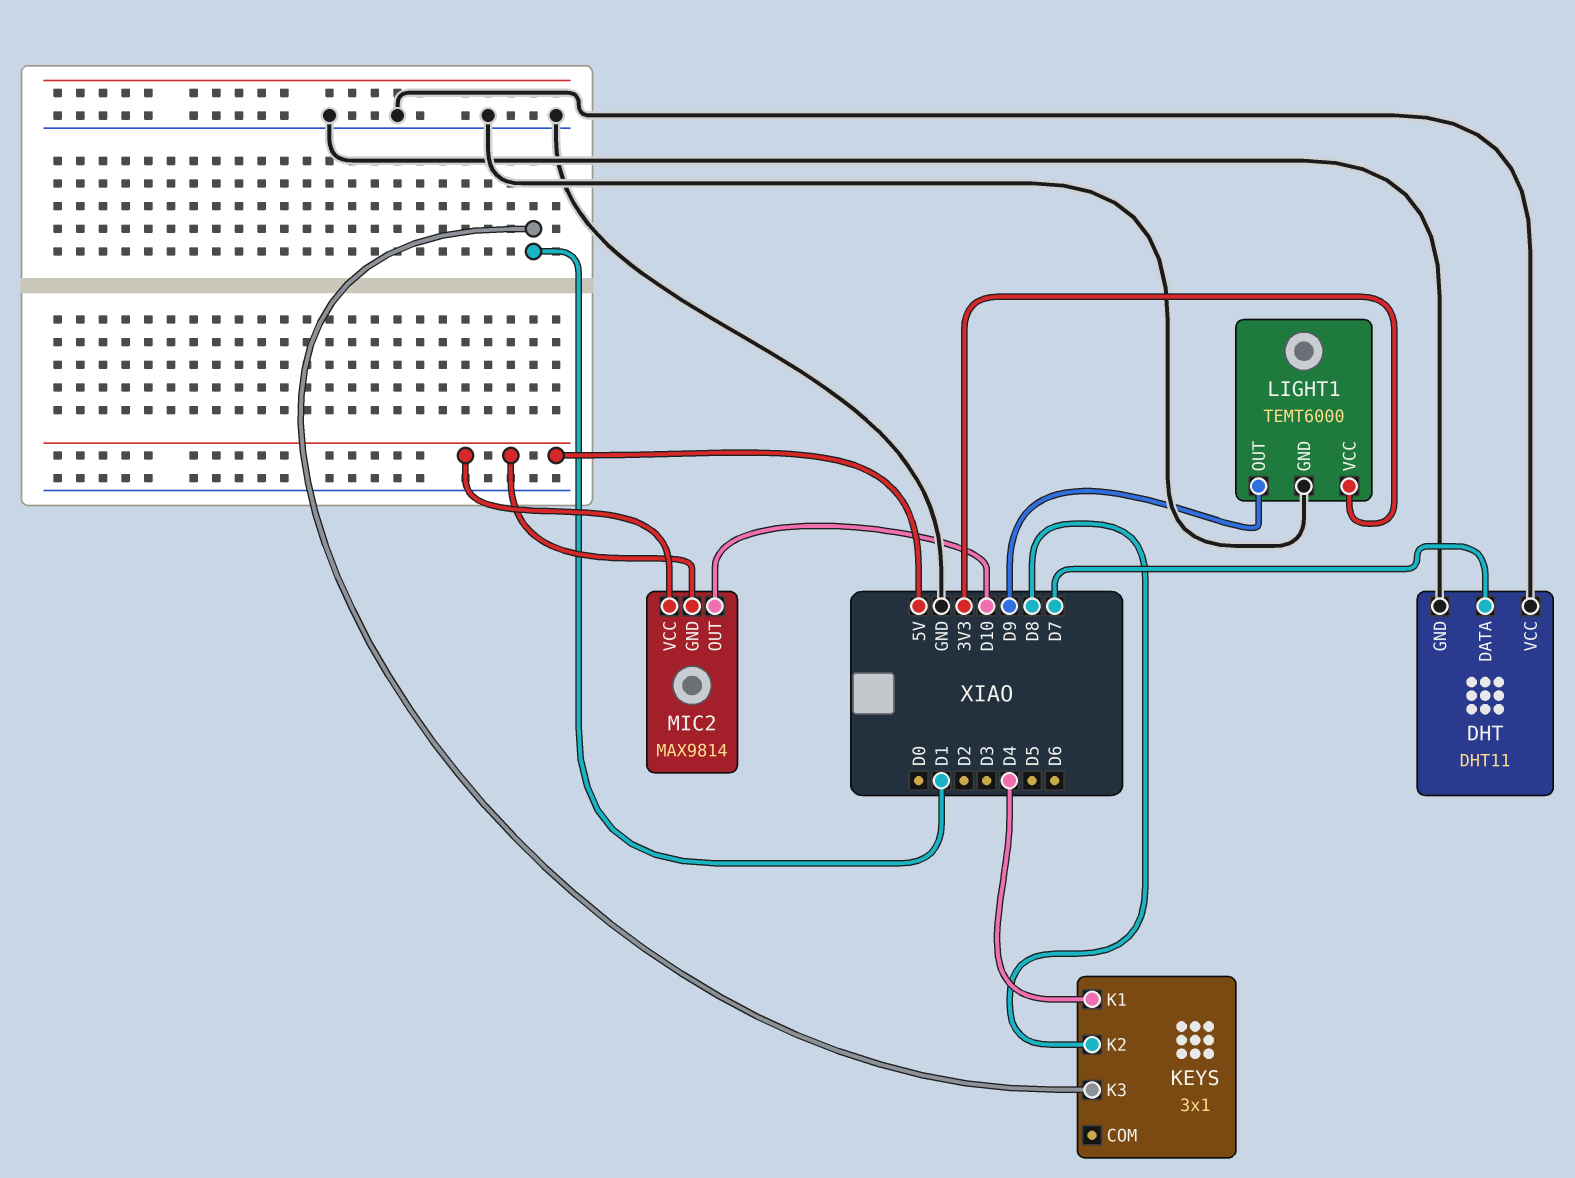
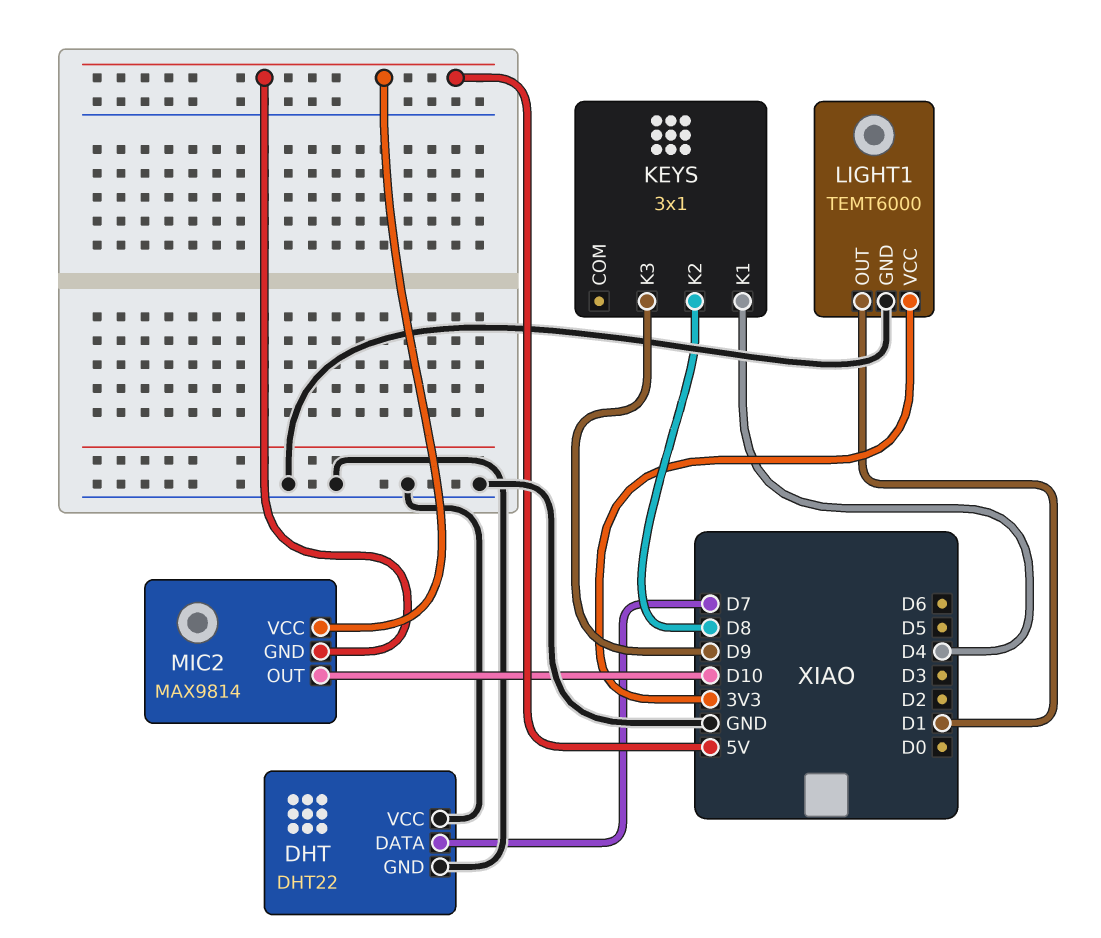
DHT: DHT11 -> DHT22
KEYS pin K3: D1 -> D9
LIGHT1 pin OUT: D9 -> D1

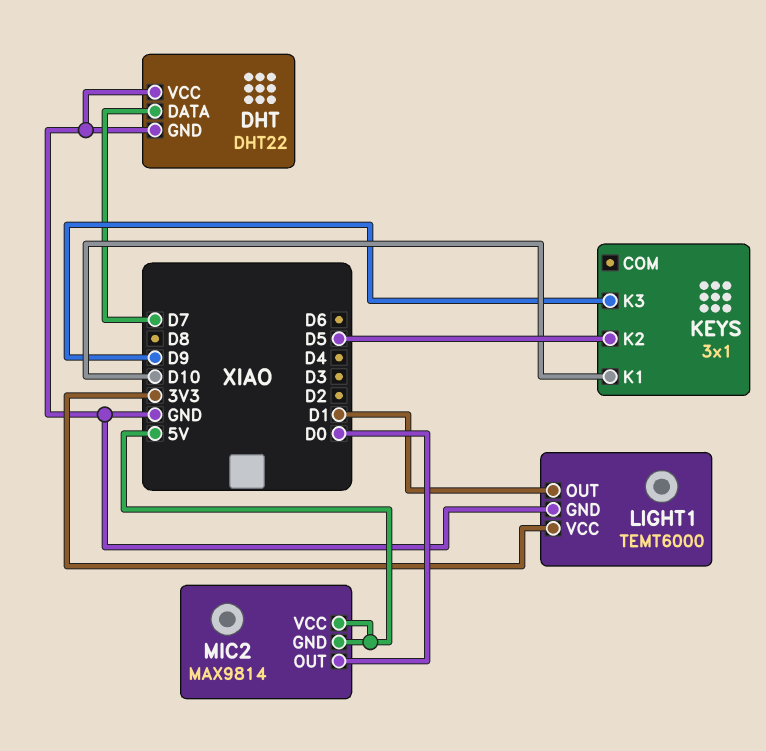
KEYS pin K1: D4 -> D10
KEYS pin K2: D8 -> D5
MIC2 pin OUT: D10 -> D0

